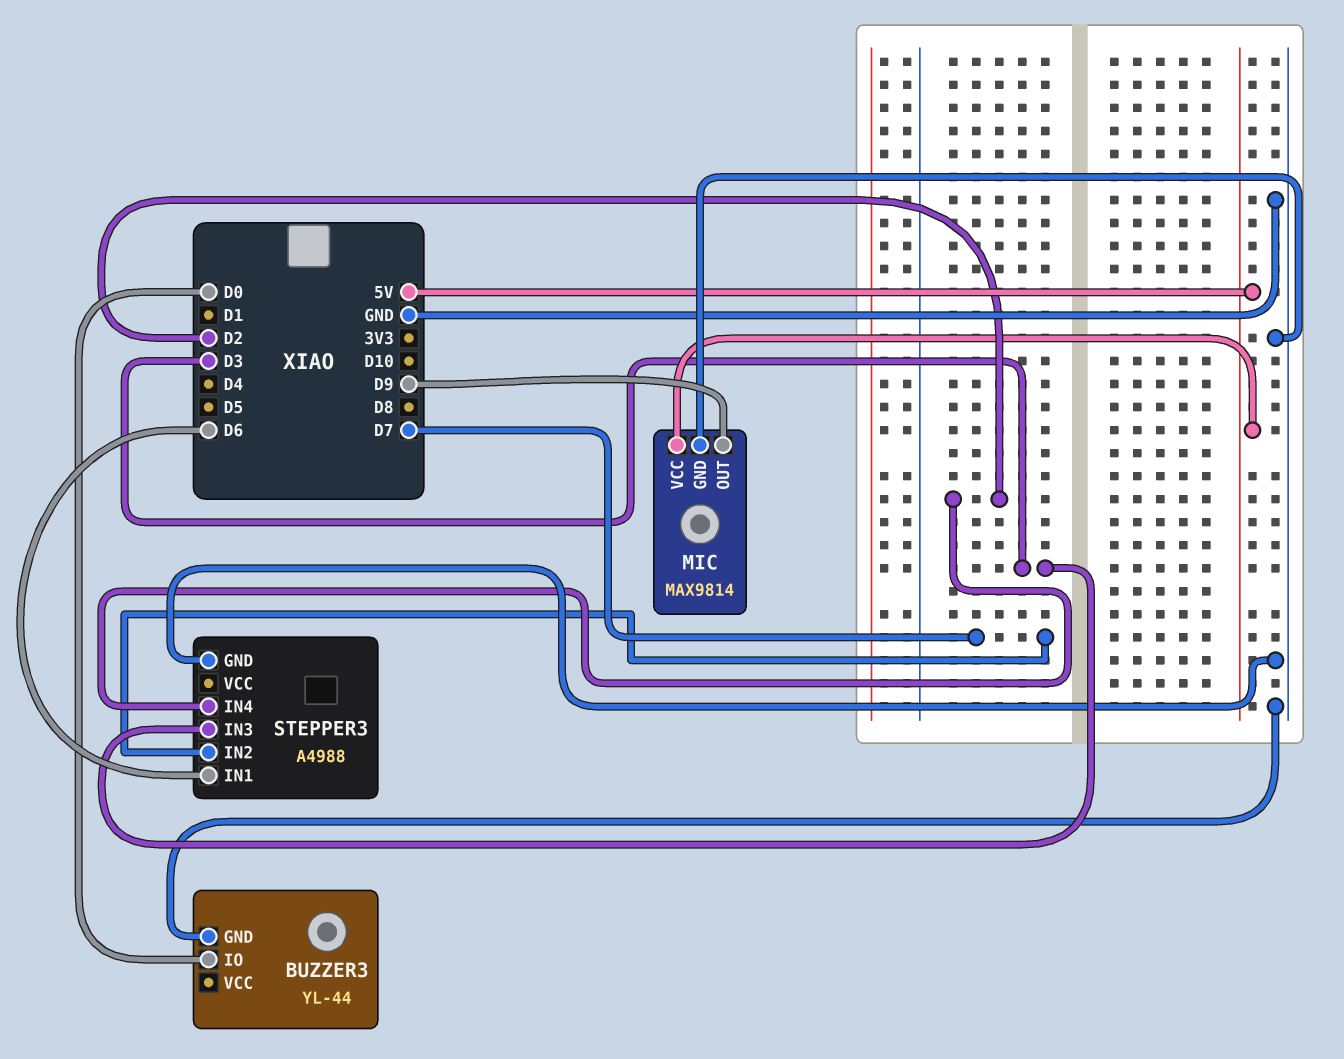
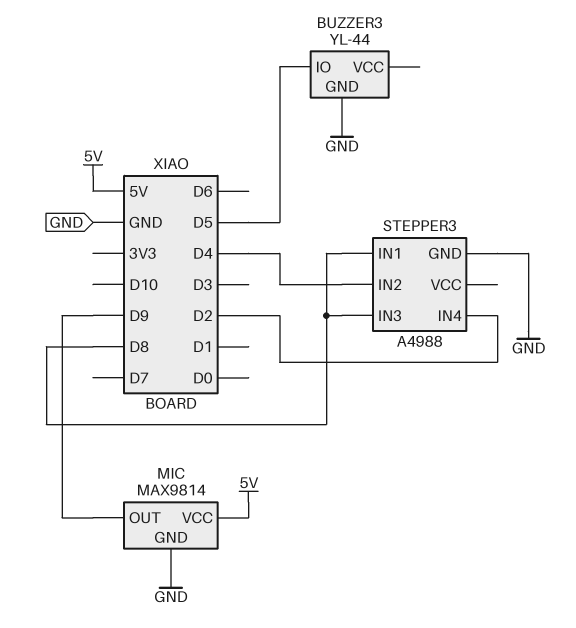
BUZZER3 pin IO: D0 -> D5
STEPPER3 pin IN1: D6 -> D8
STEPPER3 pin IN2: D7 -> D4
STEPPER3 pin IN3: D3 -> D8

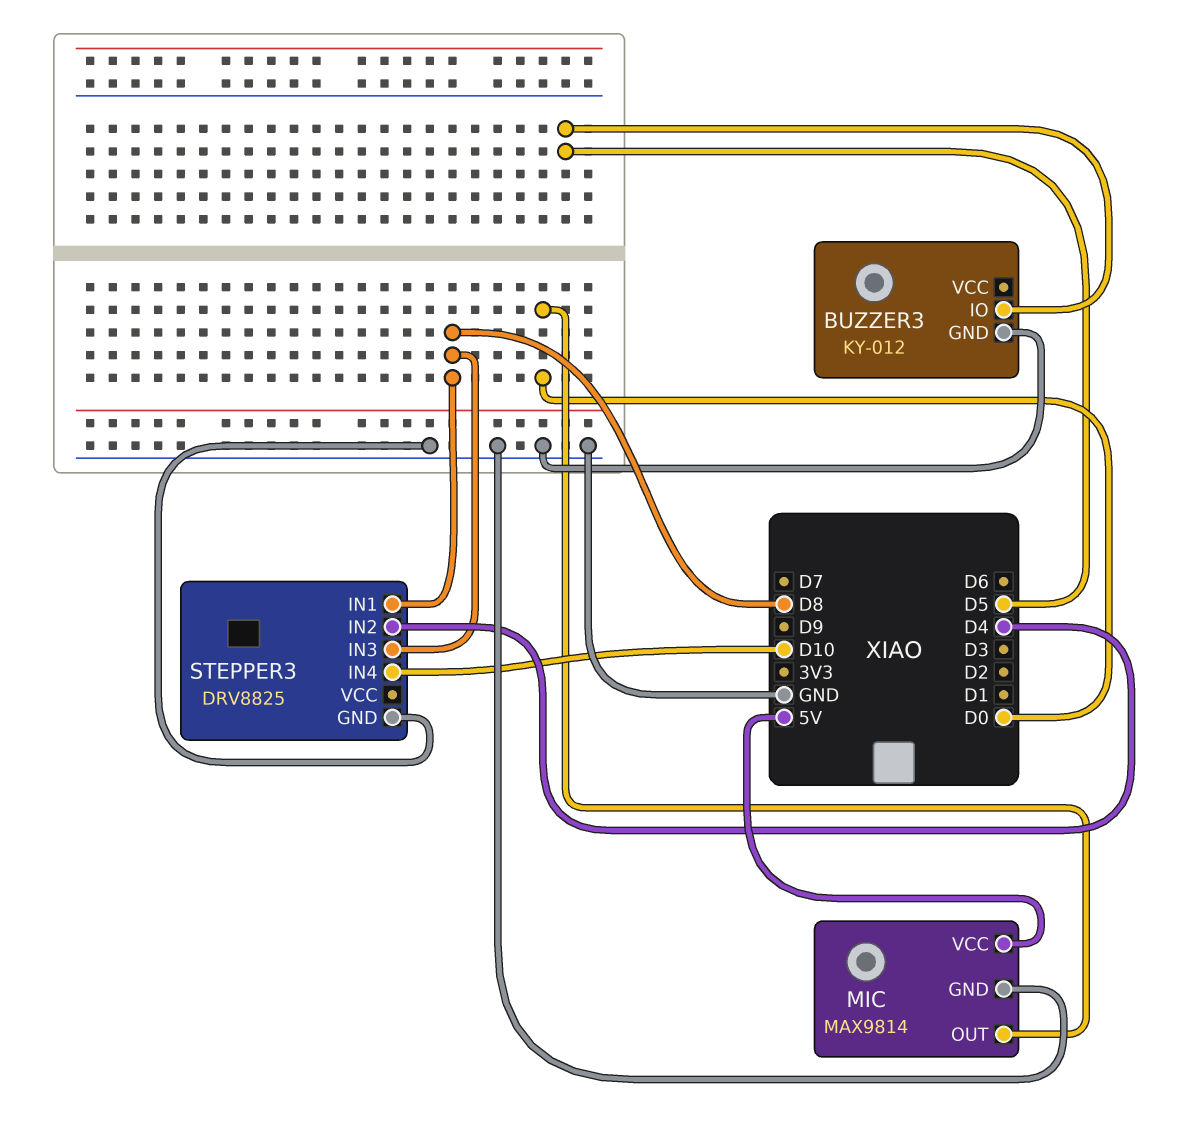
BUZZER3: YL-44 -> KY-012
MIC pin OUT: D9 -> D0
STEPPER3: A4988 -> DRV8825
STEPPER3 pin IN4: D2 -> D10

